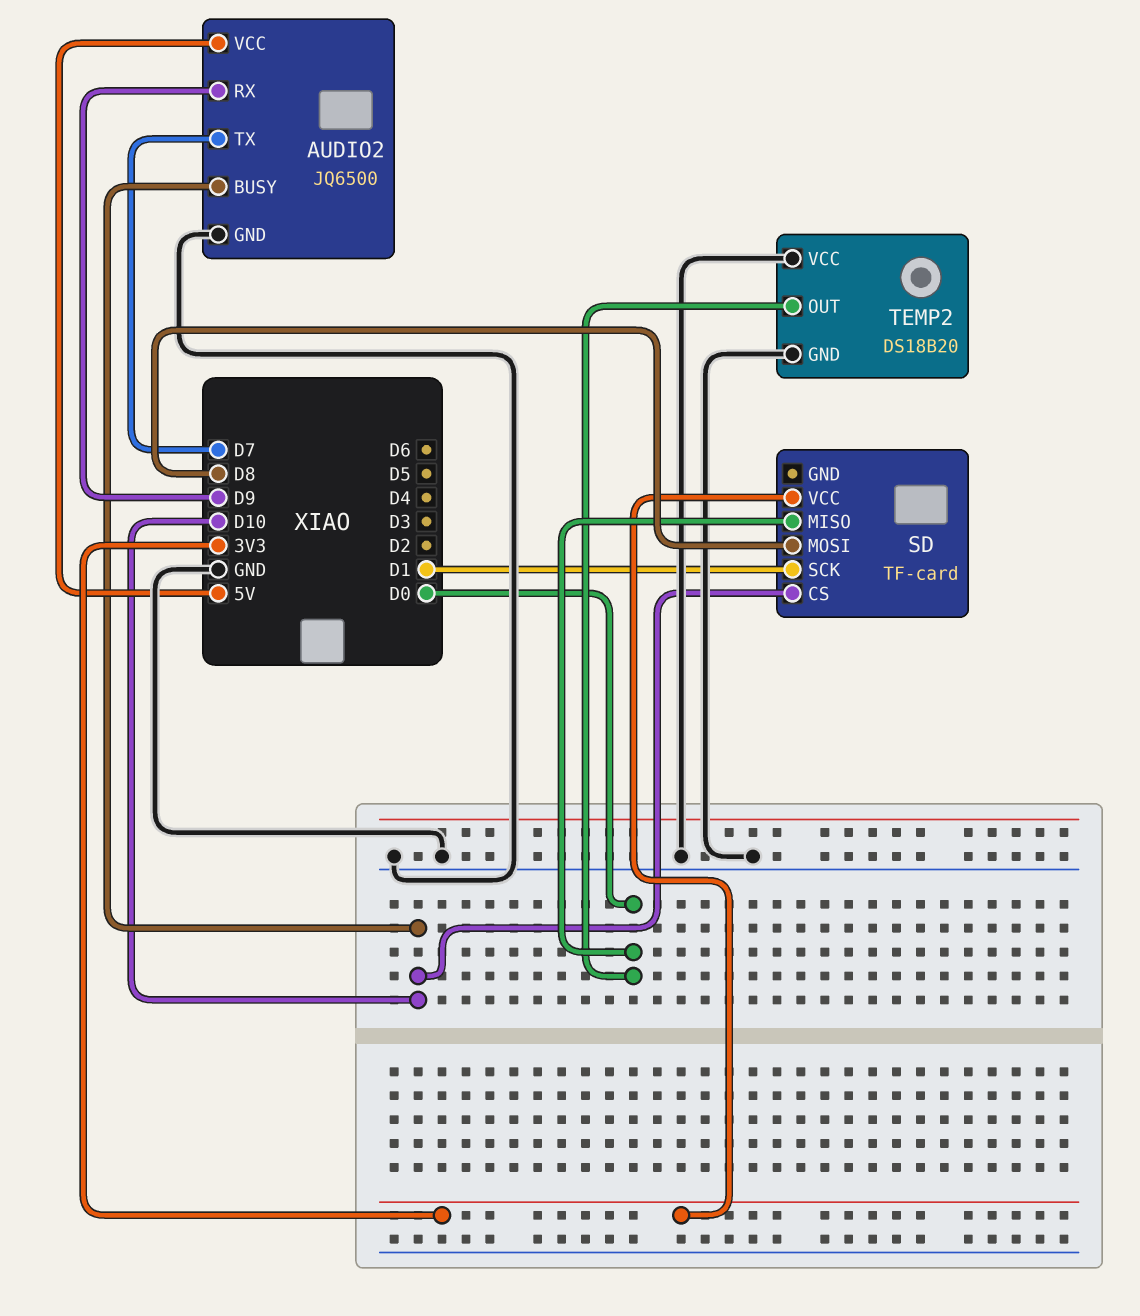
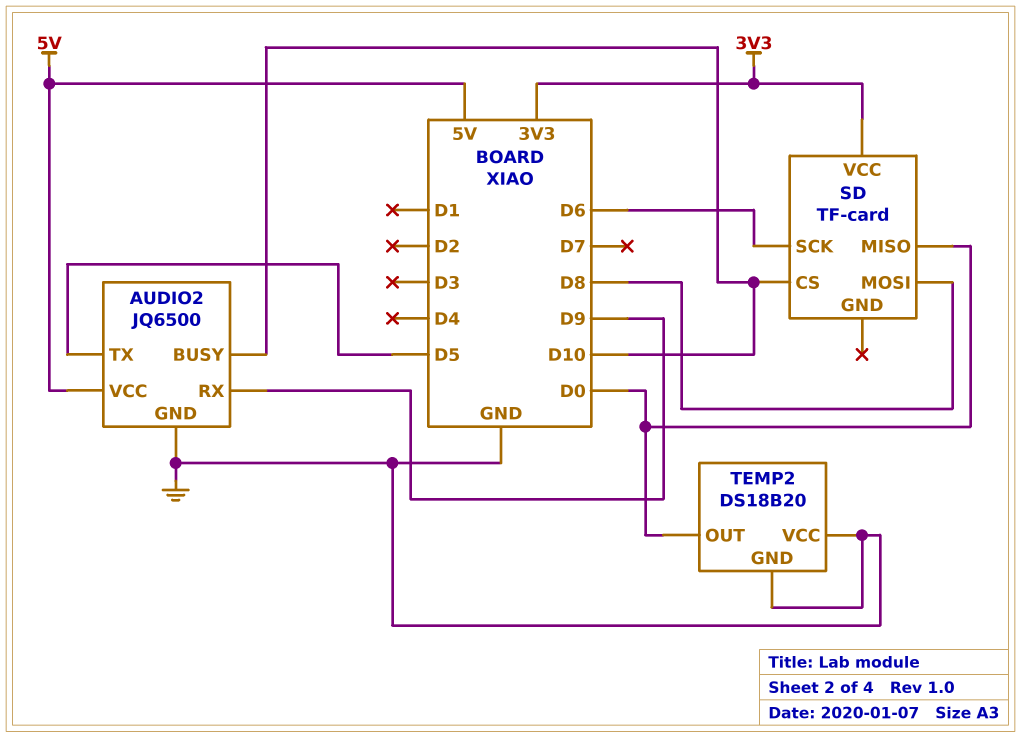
AUDIO2 pin TX: D7 -> D5
SD pin SCK: D1 -> D6

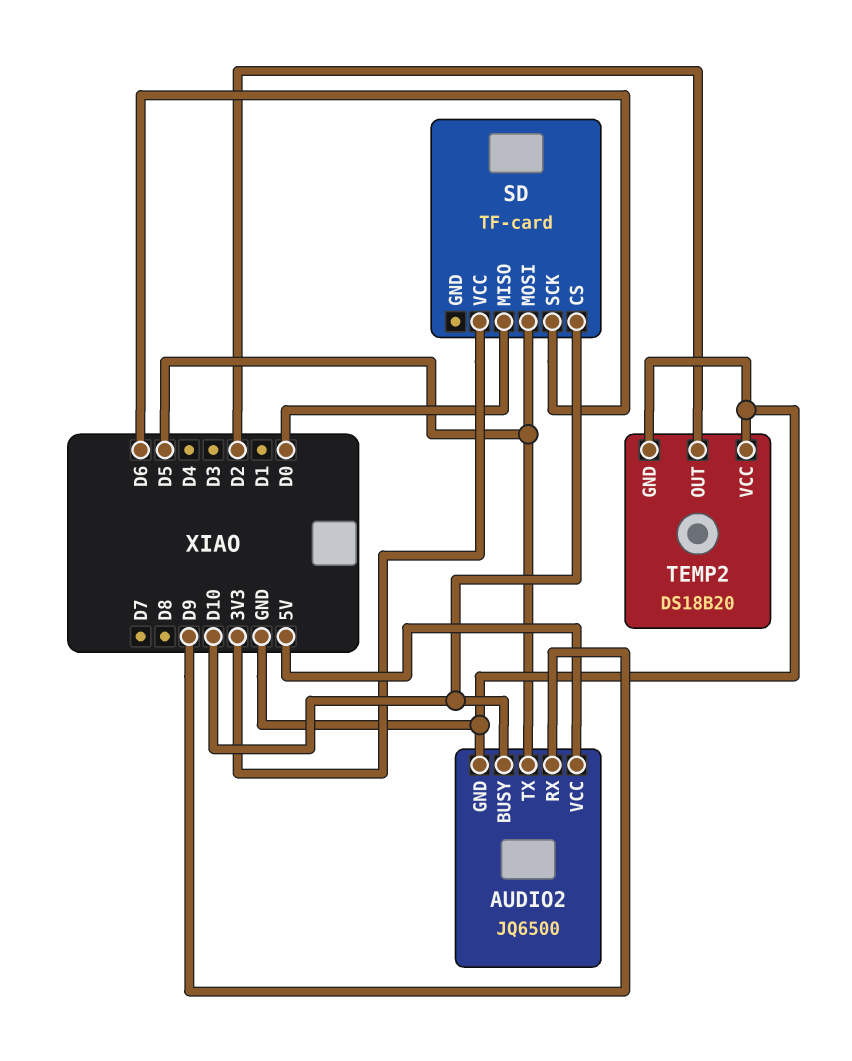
SD pin MOSI: D8 -> D5
TEMP2 pin OUT: D0 -> D2

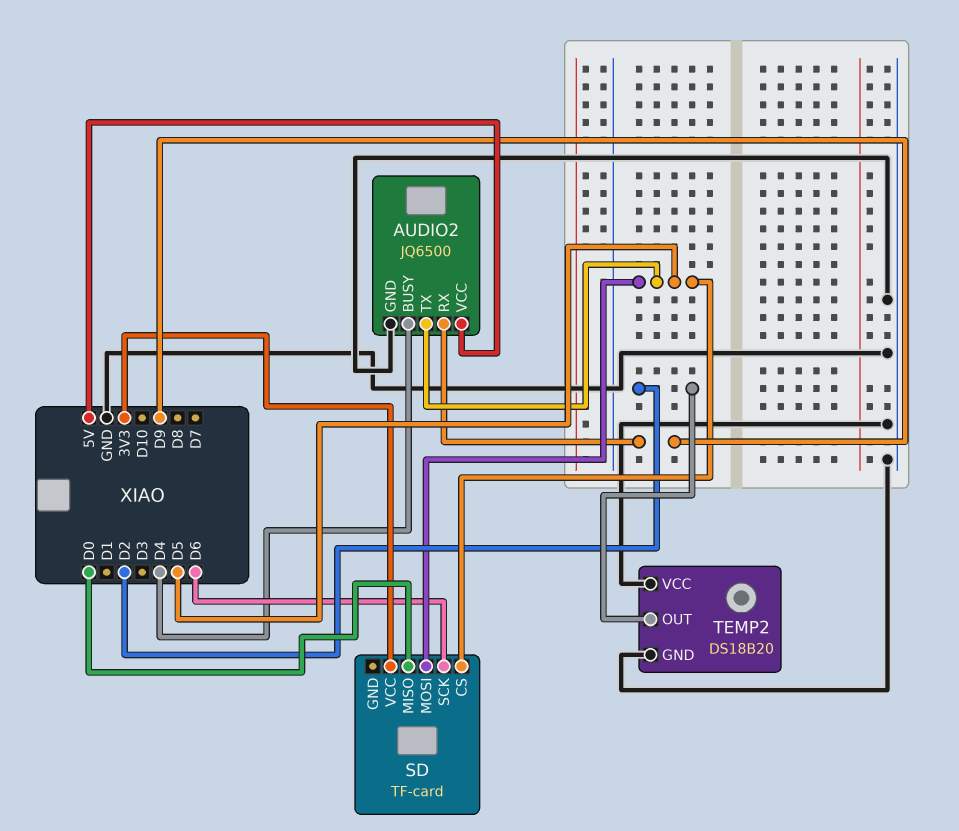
AUDIO2 pin BUSY: D10 -> D4
SD pin CS: D10 -> D5

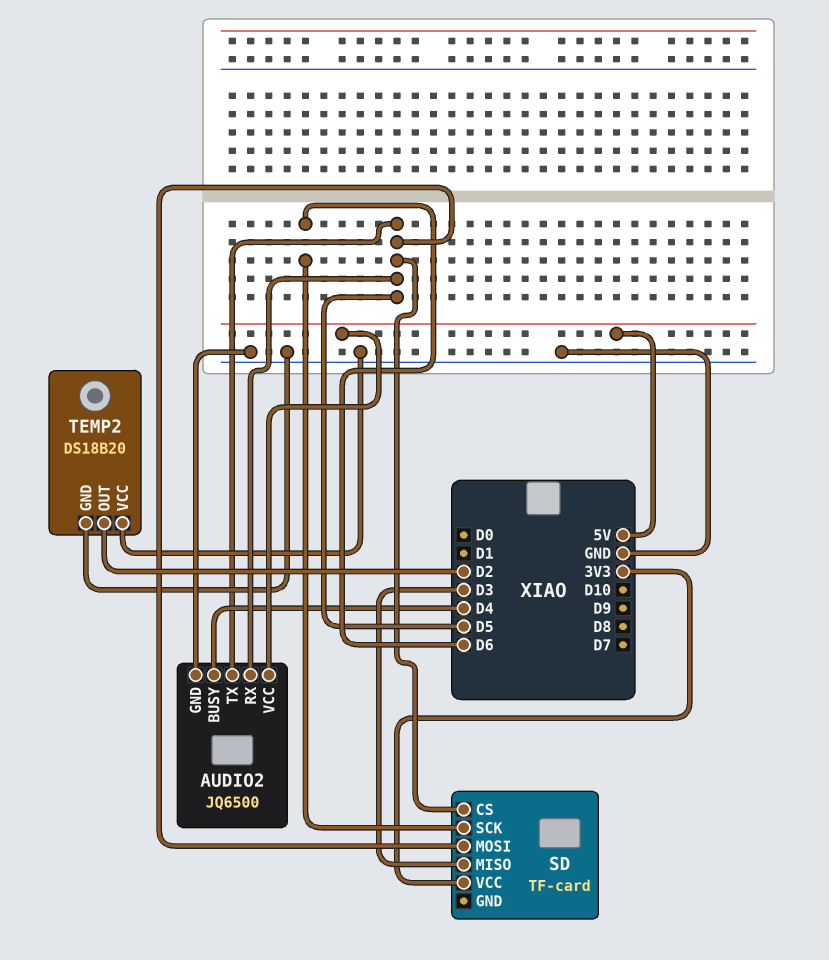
AUDIO2 pin RX: D9 -> D5
SD pin MISO: D0 -> D3

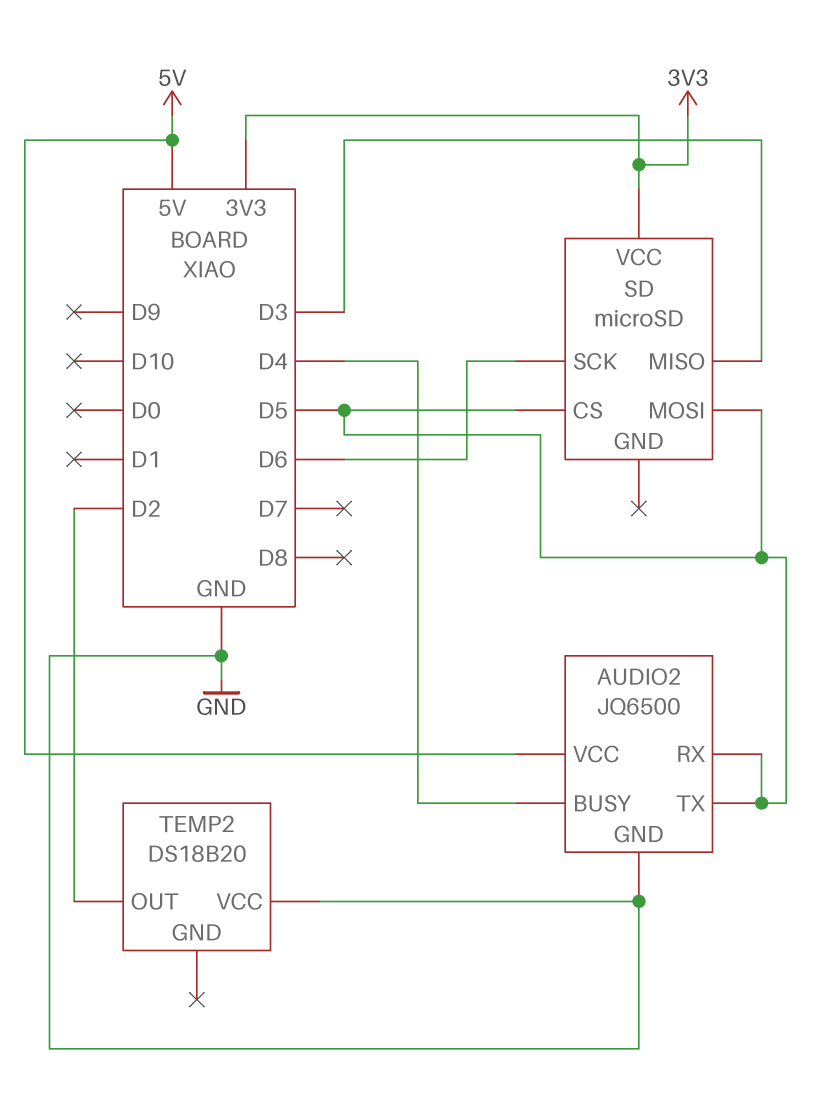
SD: TF-card -> microSD
TEMP2 pin GND: GND -> none

